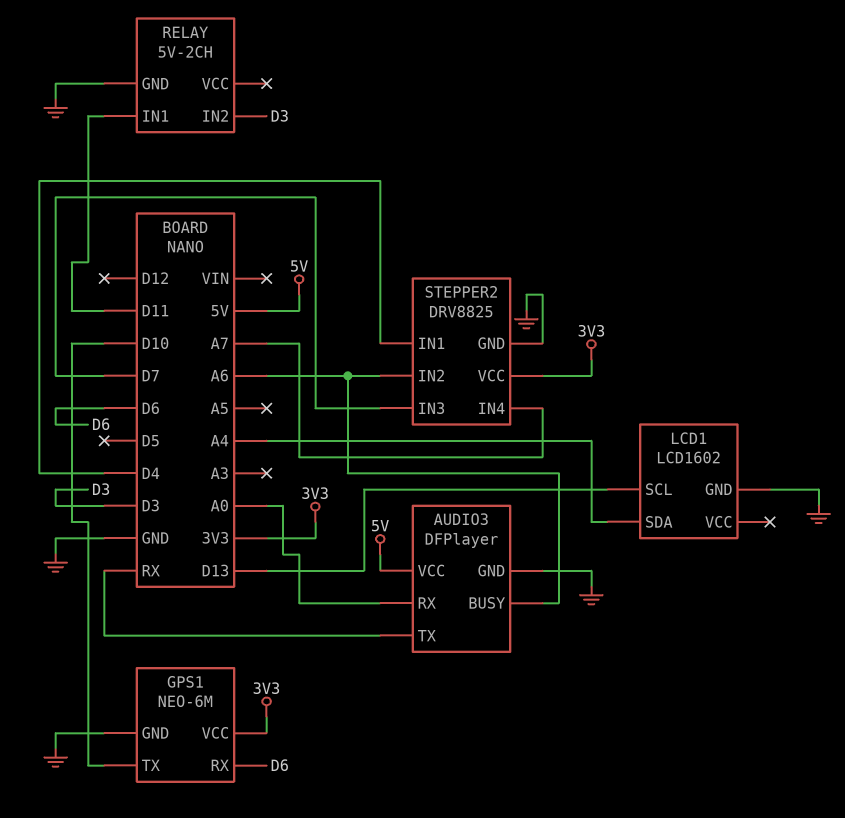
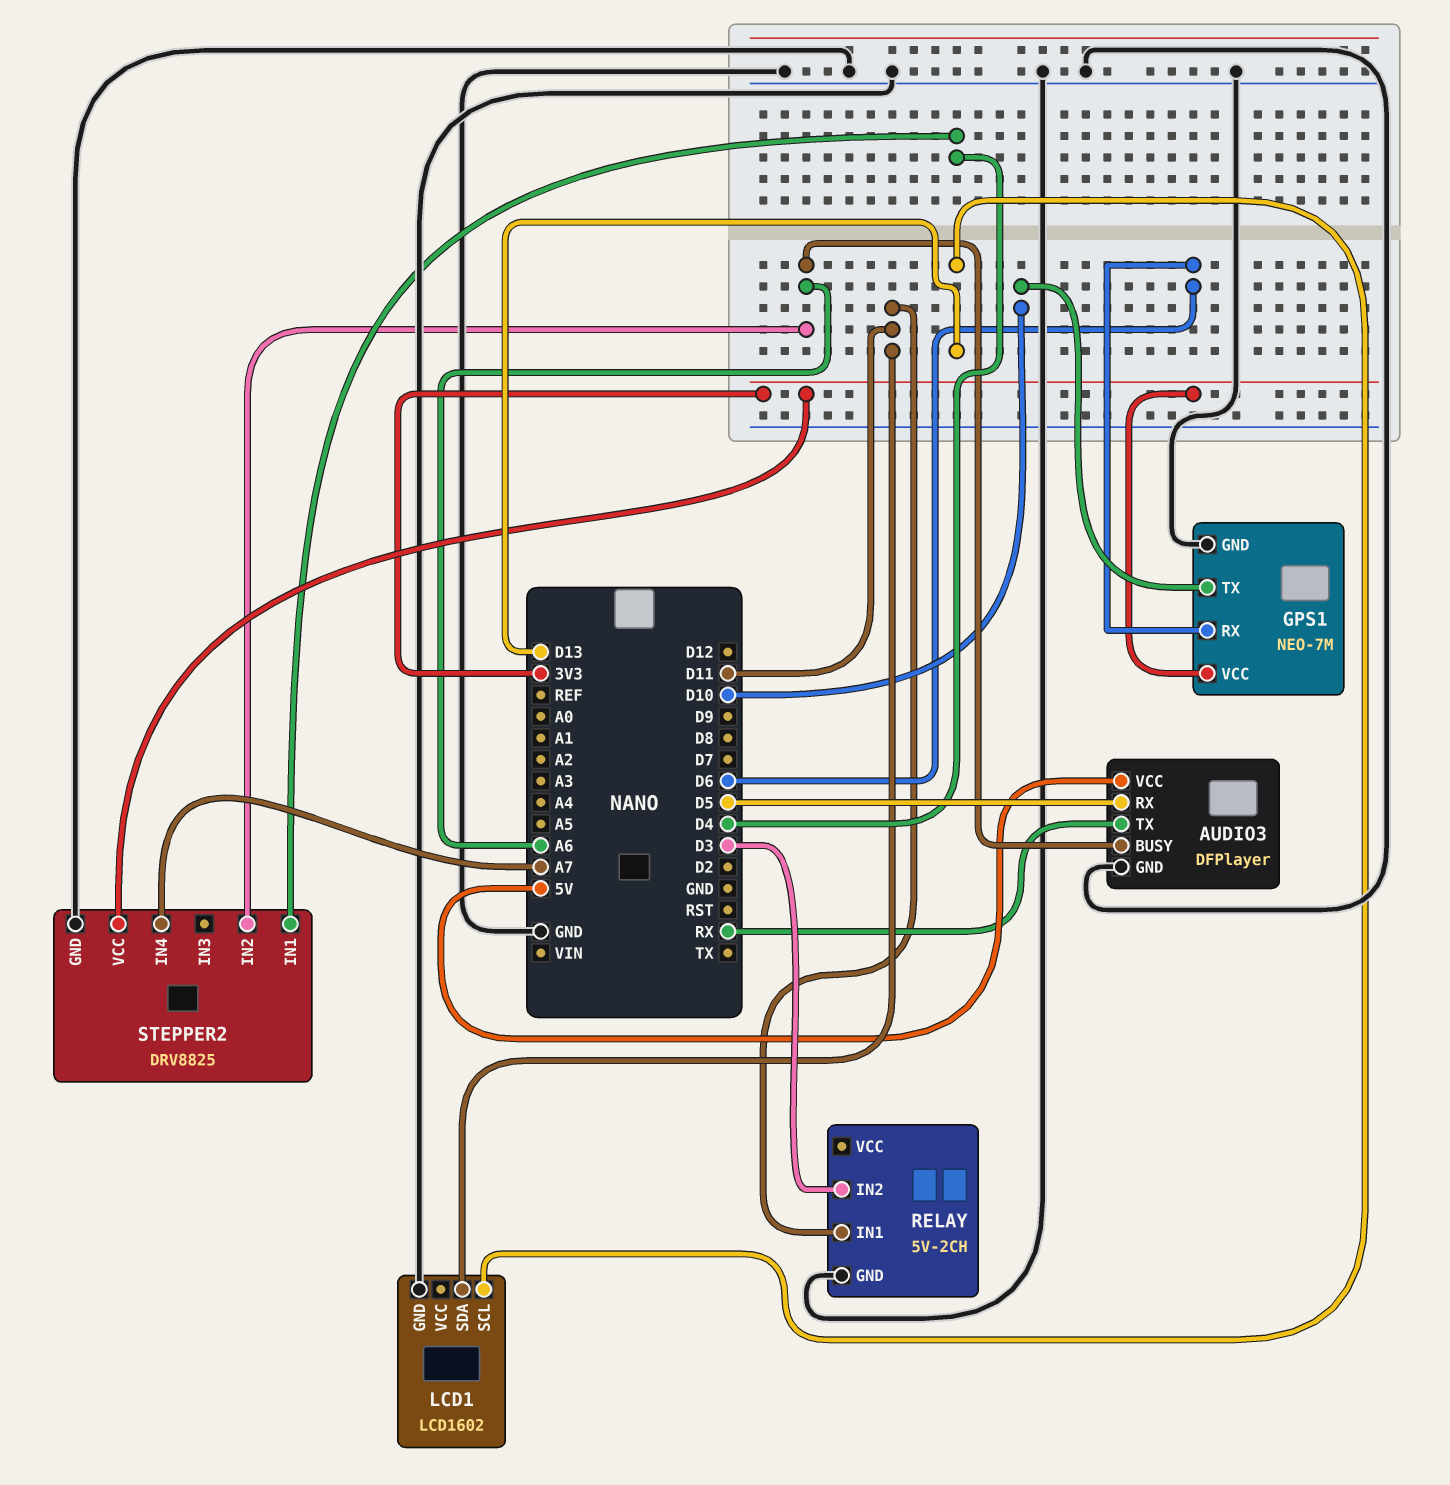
AUDIO3 pin RX: A0 -> D5
GPS1: NEO-6M -> NEO-7M
LCD1 pin SDA: A4 -> D11
STEPPER2 pin IN3: D7 -> none

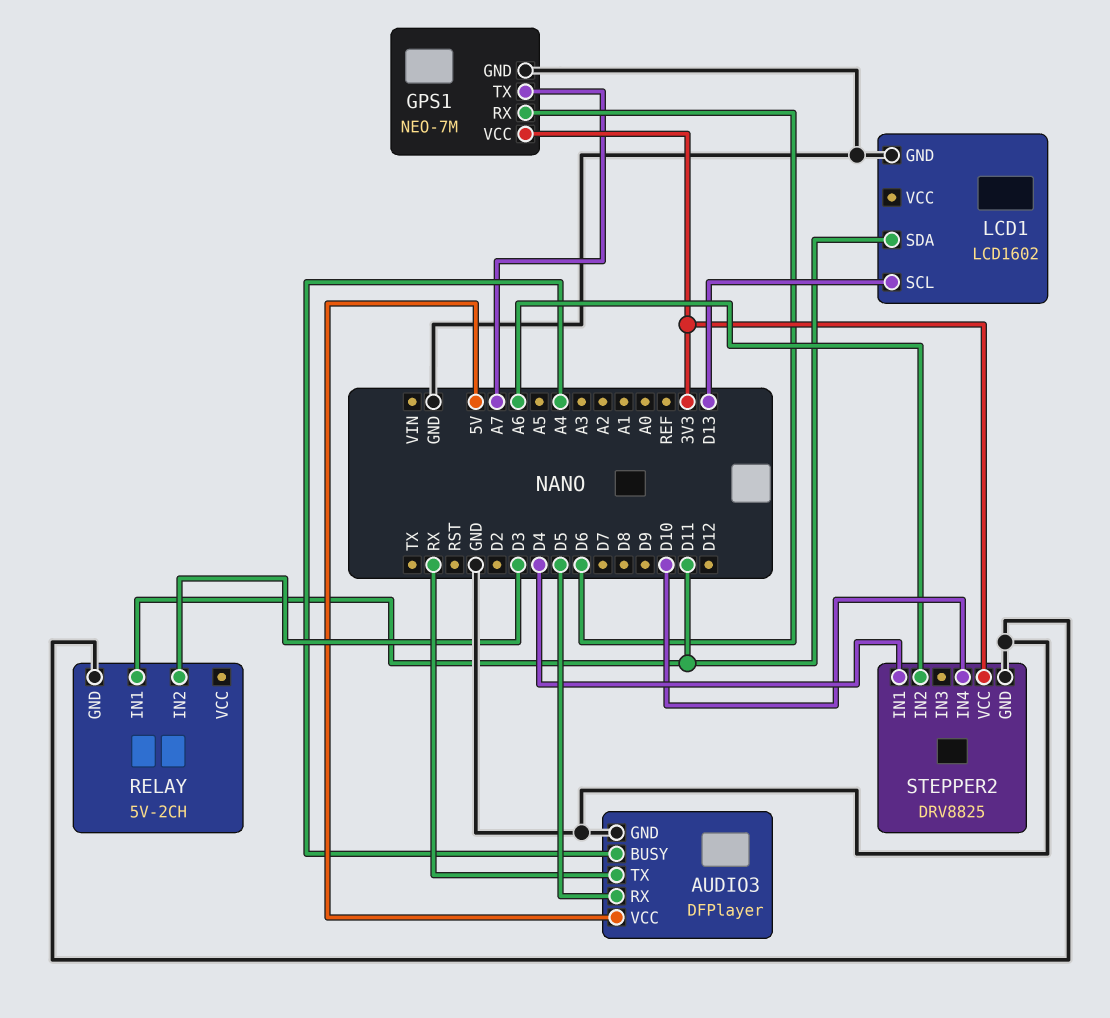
AUDIO3 pin BUSY: A6 -> A4
GPS1 pin TX: D10 -> A7
STEPPER2 pin IN4: A7 -> D10

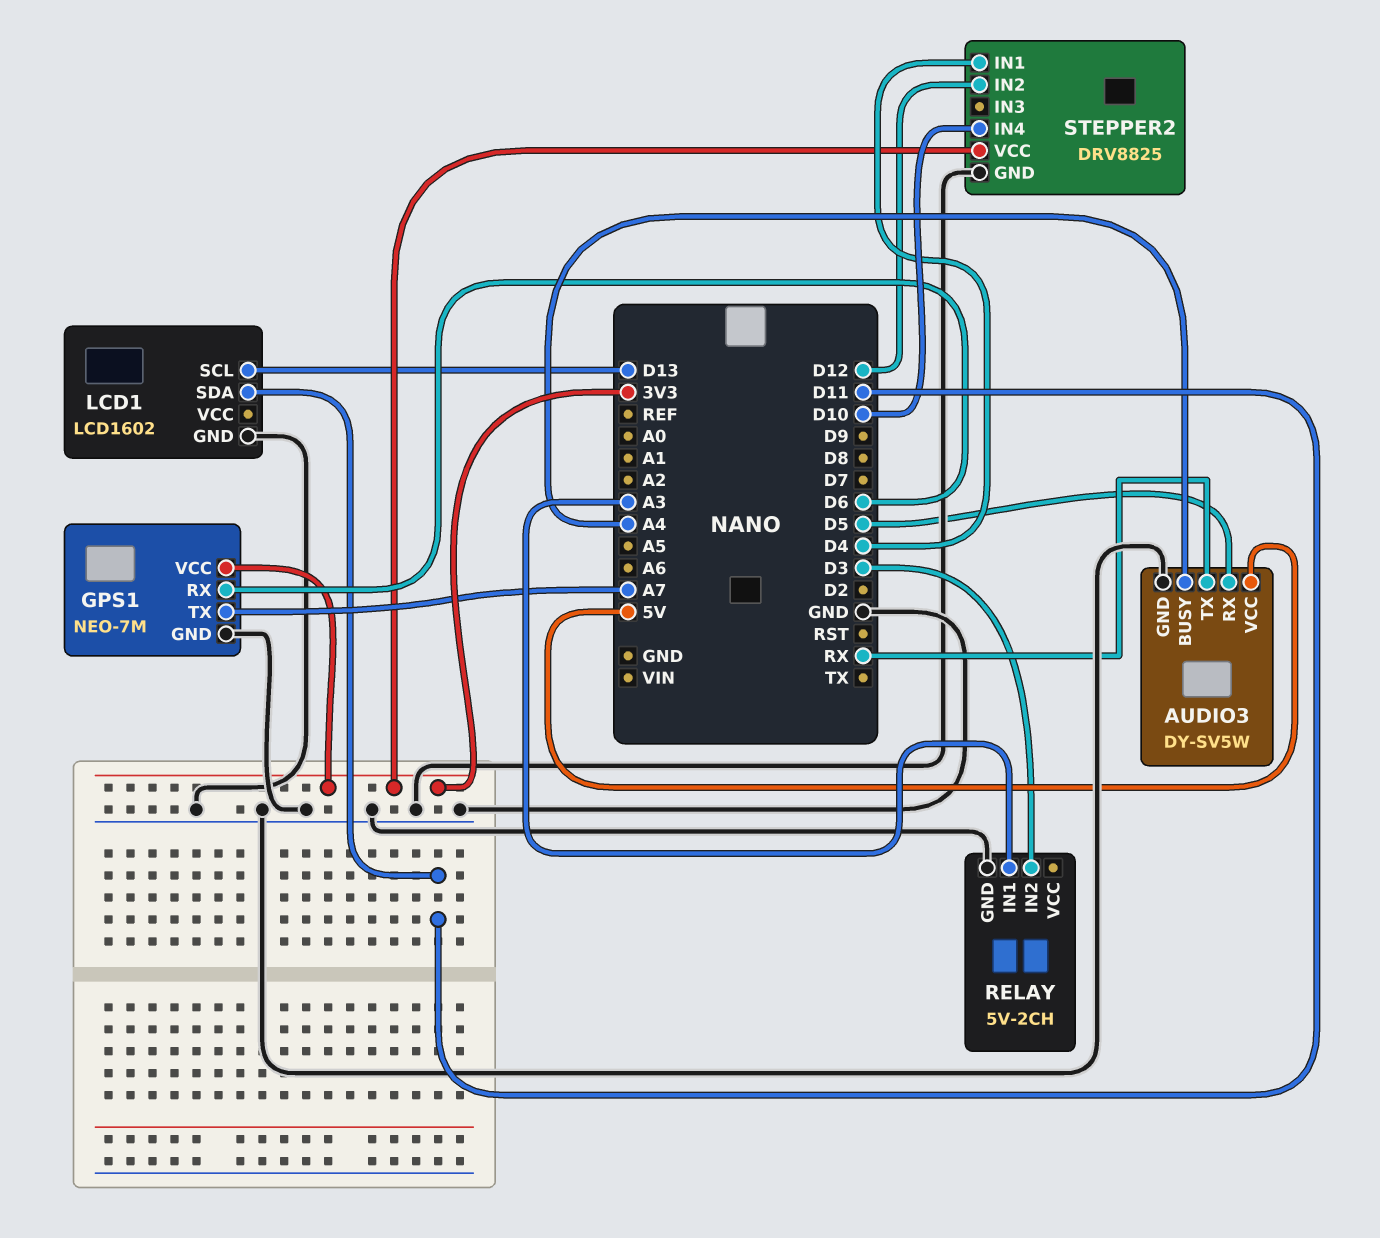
AUDIO3: DFPlayer -> DY-SV5W
RELAY pin IN1: D11 -> A3
STEPPER2 pin IN2: A6 -> D12

